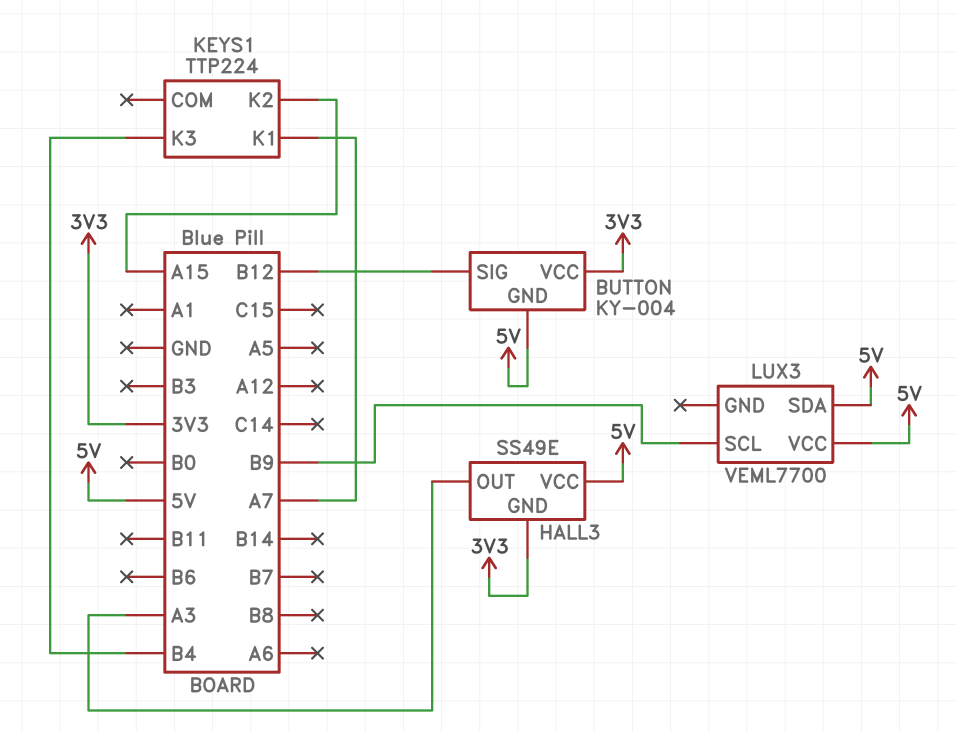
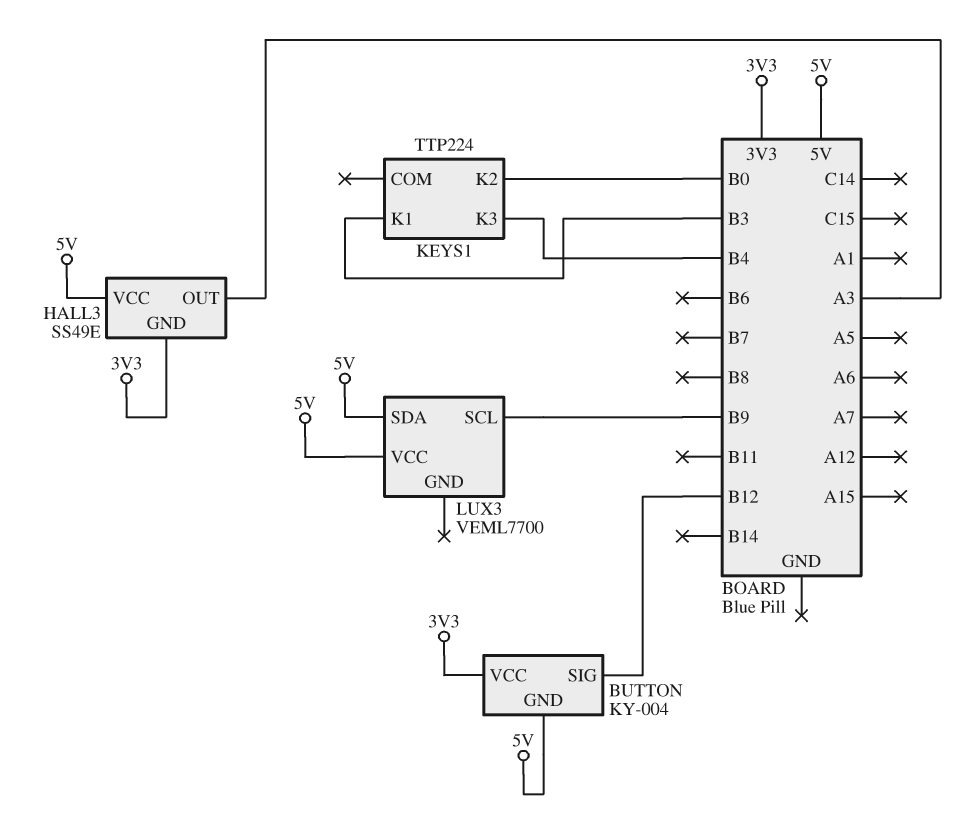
KEYS1 pin K1: A7 -> B3
KEYS1 pin K2: A15 -> B0

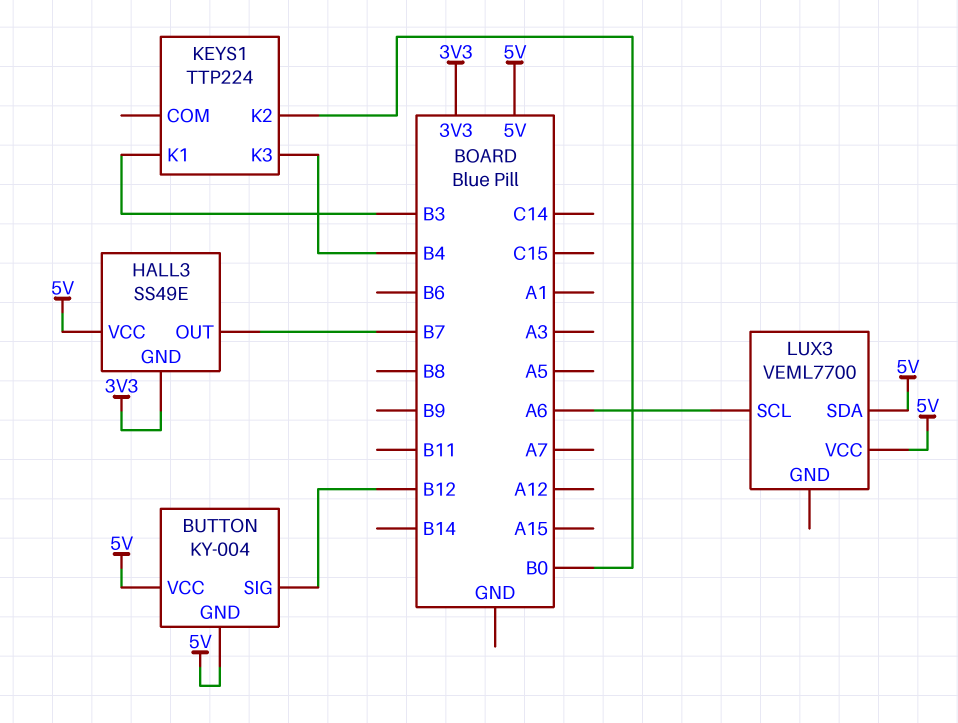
BUTTON pin VCC: 3V3 -> 5V
HALL3 pin OUT: A3 -> B7
LUX3 pin SCL: B9 -> A6

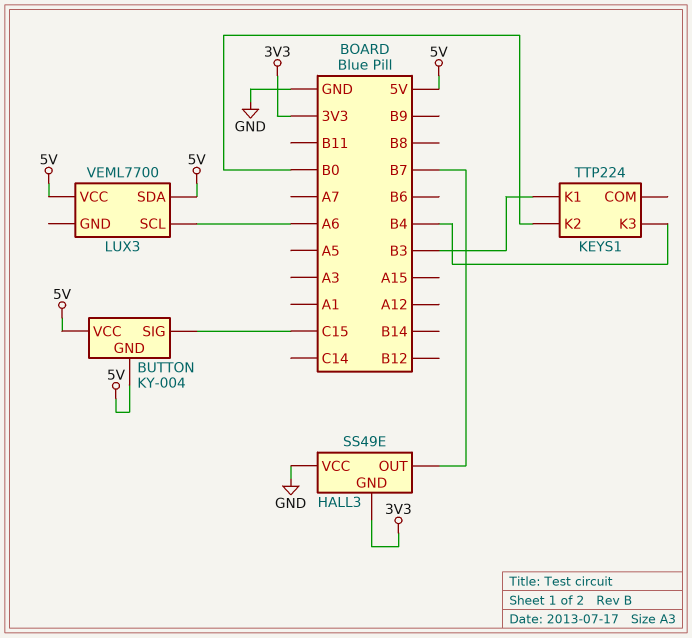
BUTTON pin SIG: B12 -> C15
HALL3 pin VCC: 5V -> GND

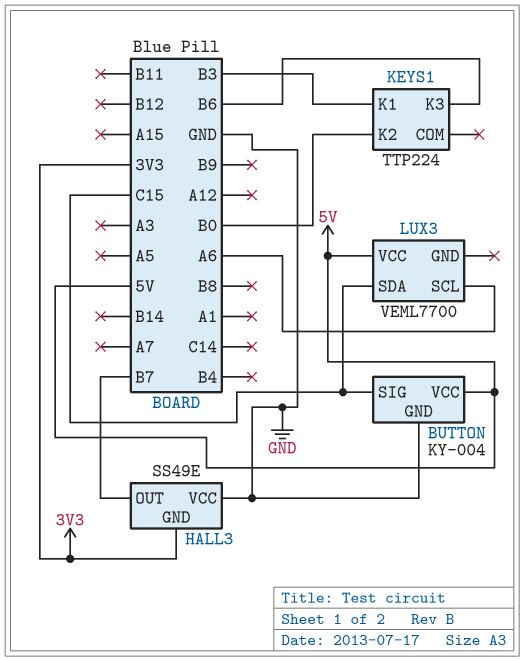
BUTTON pin GND: 5V -> GND
KEYS1 pin K3: B4 -> B6
LUX3 pin SDA: 5V -> C15

